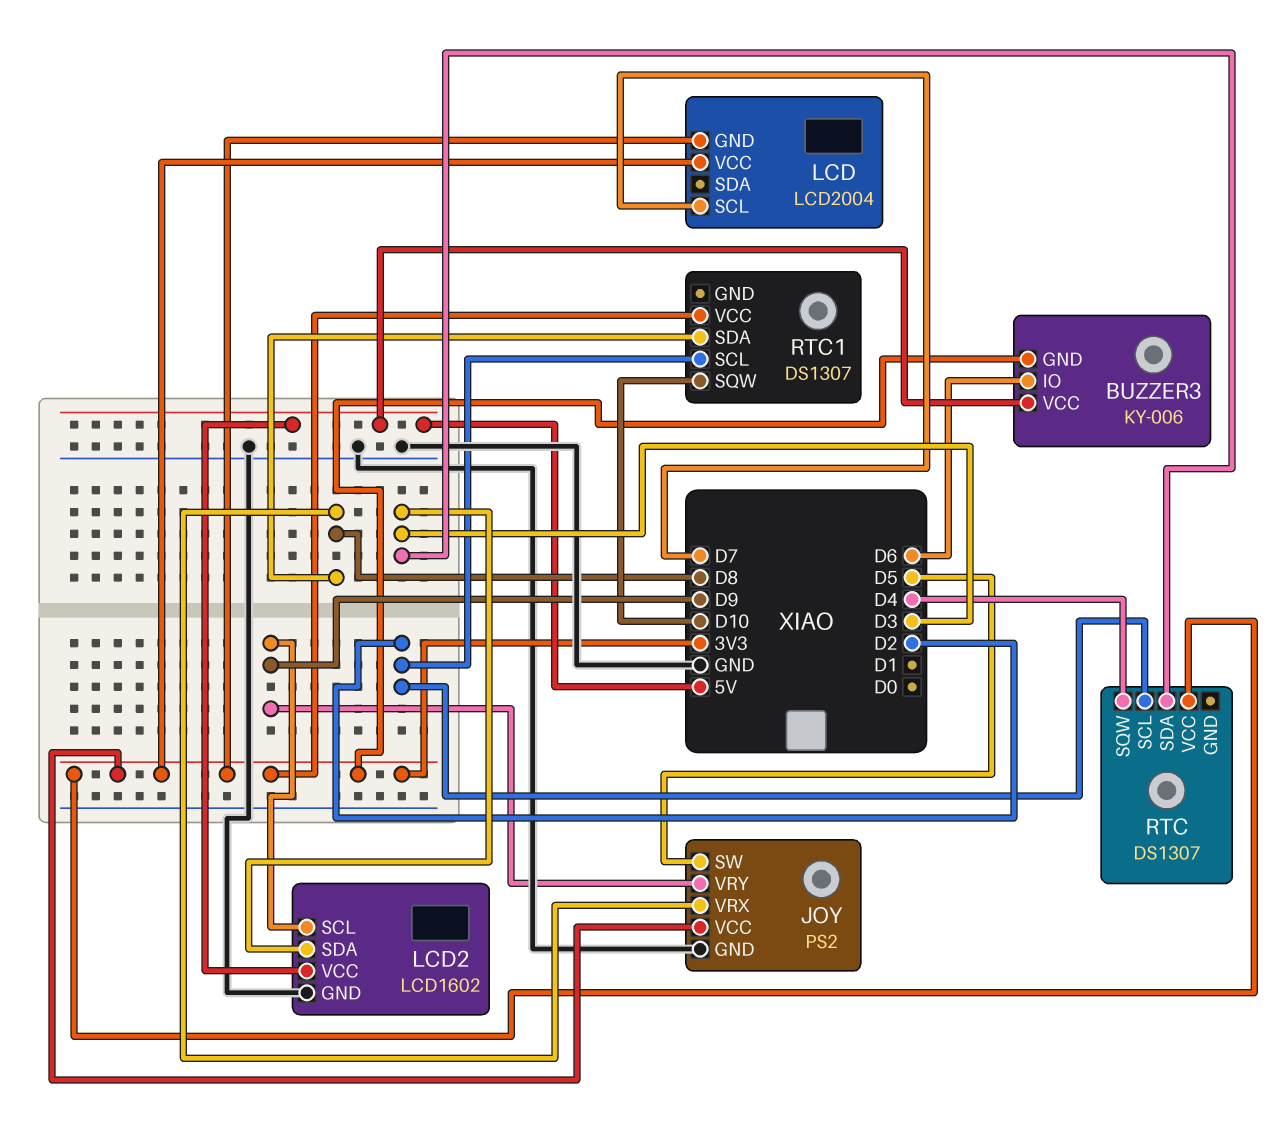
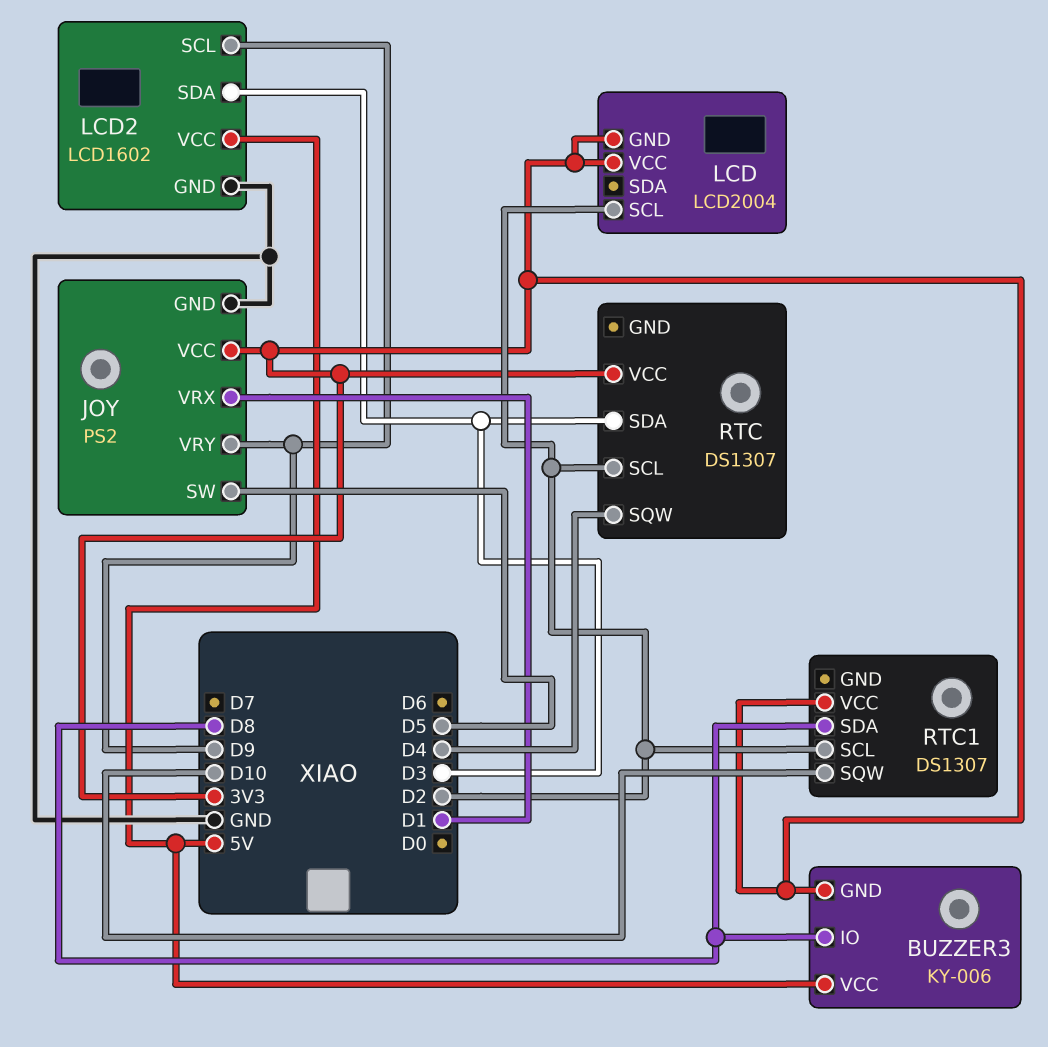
BUZZER3 pin IO: D6 -> D8
JOY pin VRX: D8 -> D1
LCD pin SCL: D7 -> D2

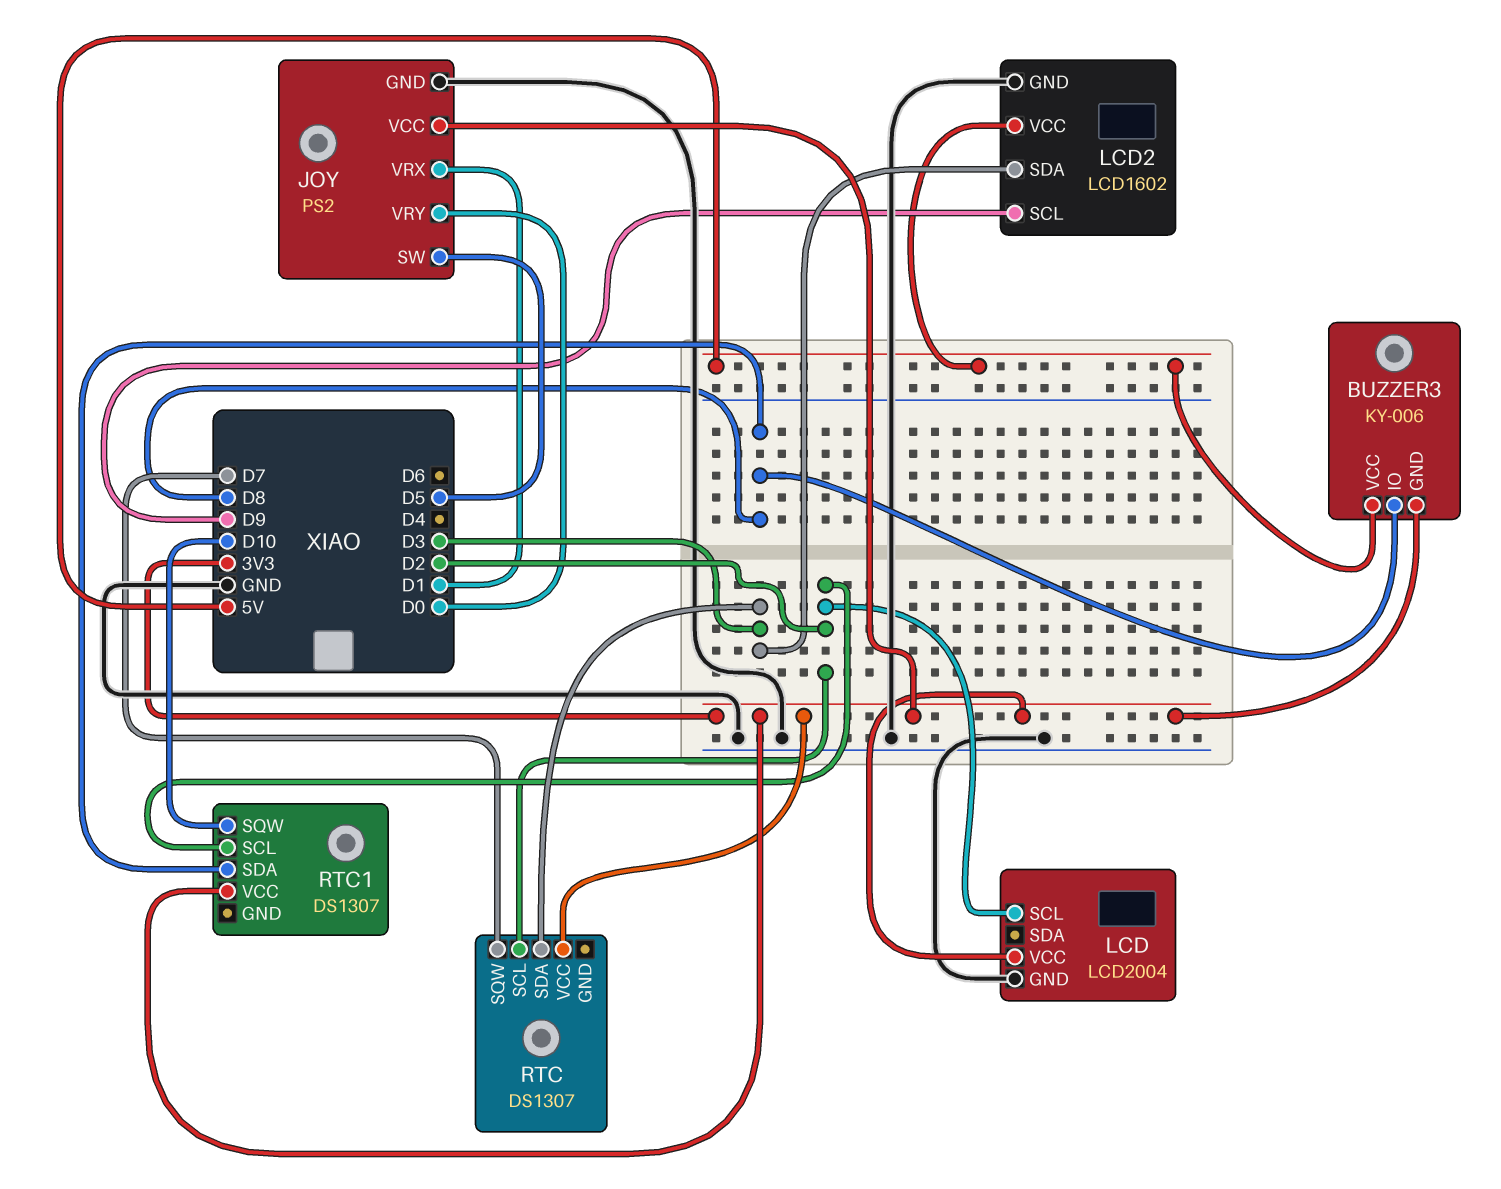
JOY pin VRY: D9 -> D0
LCD pin GND: 3V3 -> GND
RTC pin SQW: D4 -> D7

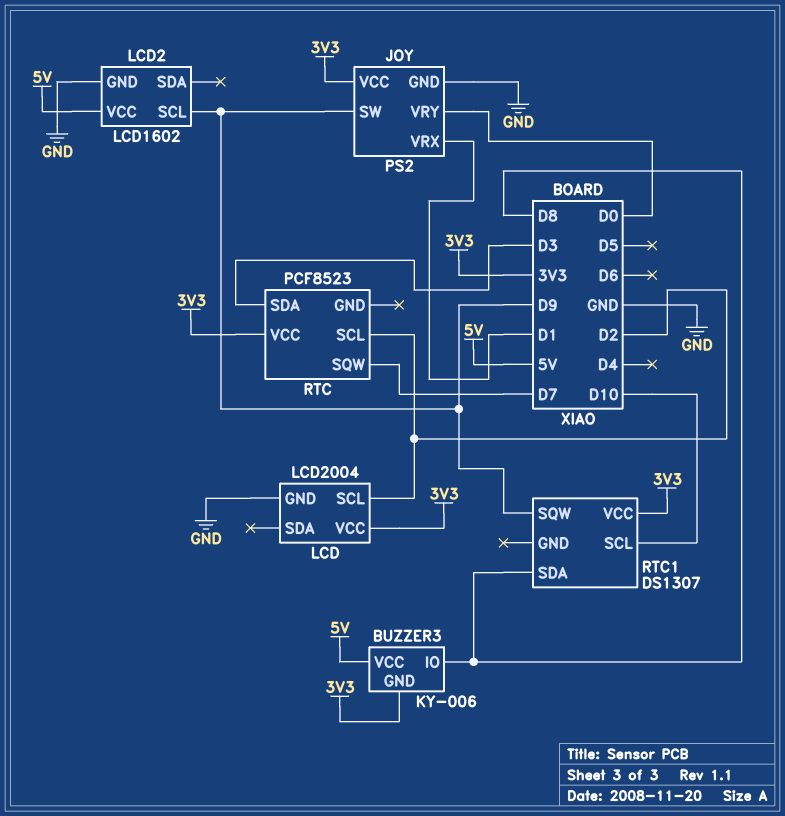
JOY pin SW: D5 -> D9
LCD2 pin SDA: D3 -> none
RTC: DS1307 -> PCF8523
RTC1 pin SCL: D2 -> D10
RTC1 pin SQW: D10 -> D9

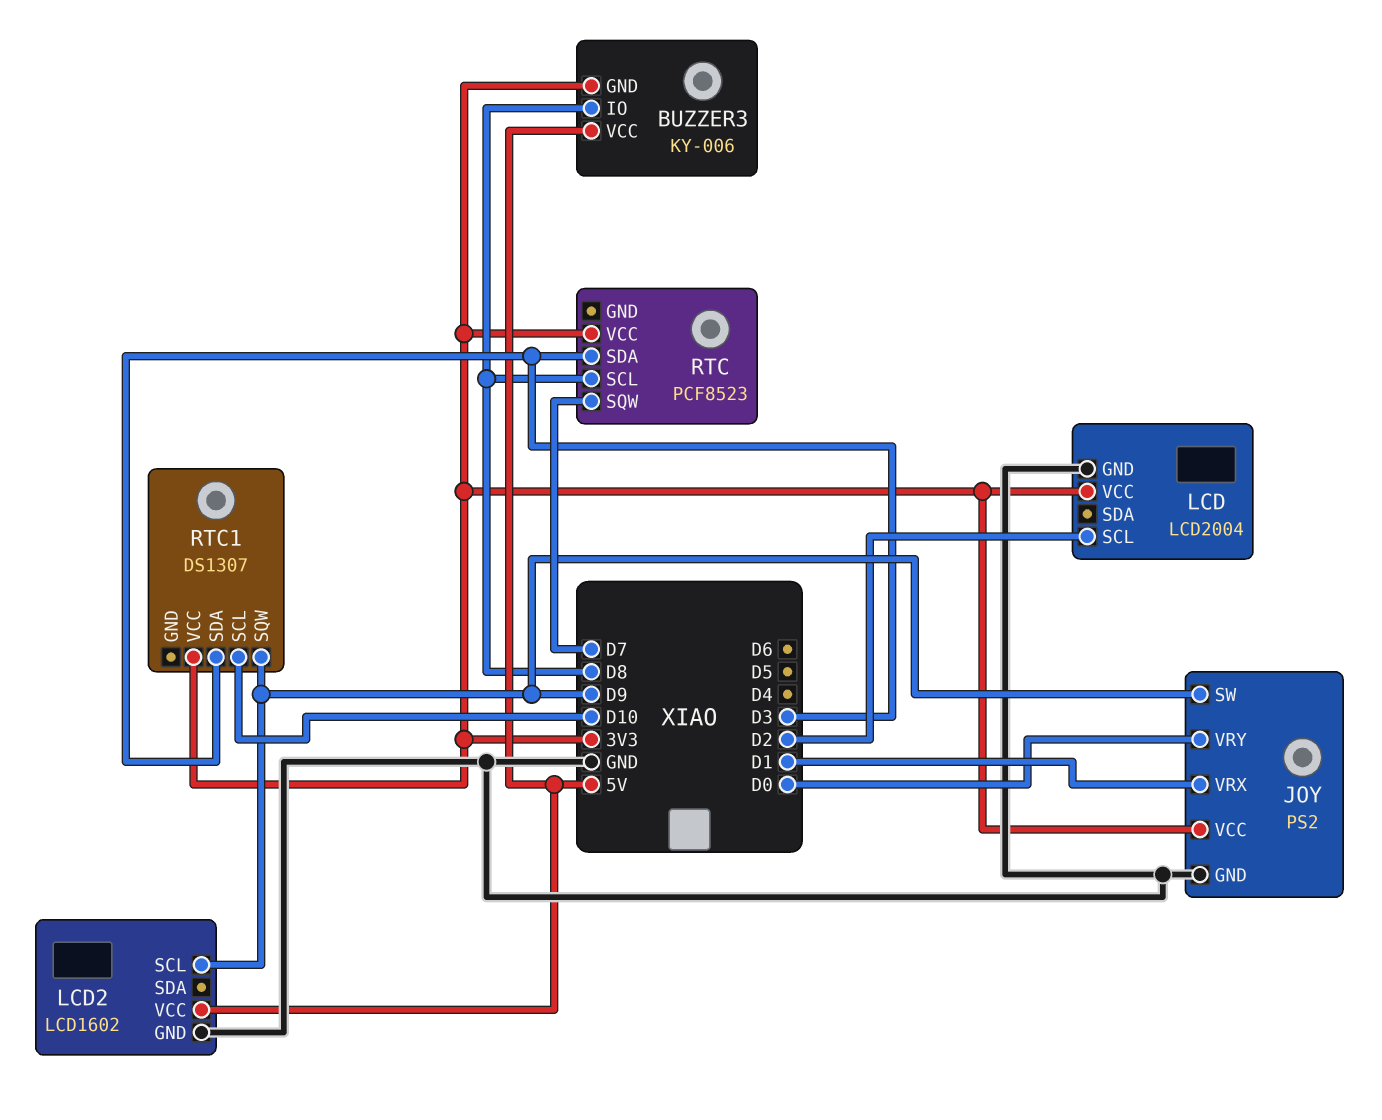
RTC pin SCL: D2 -> D8
RTC1 pin SDA: D8 -> D3

